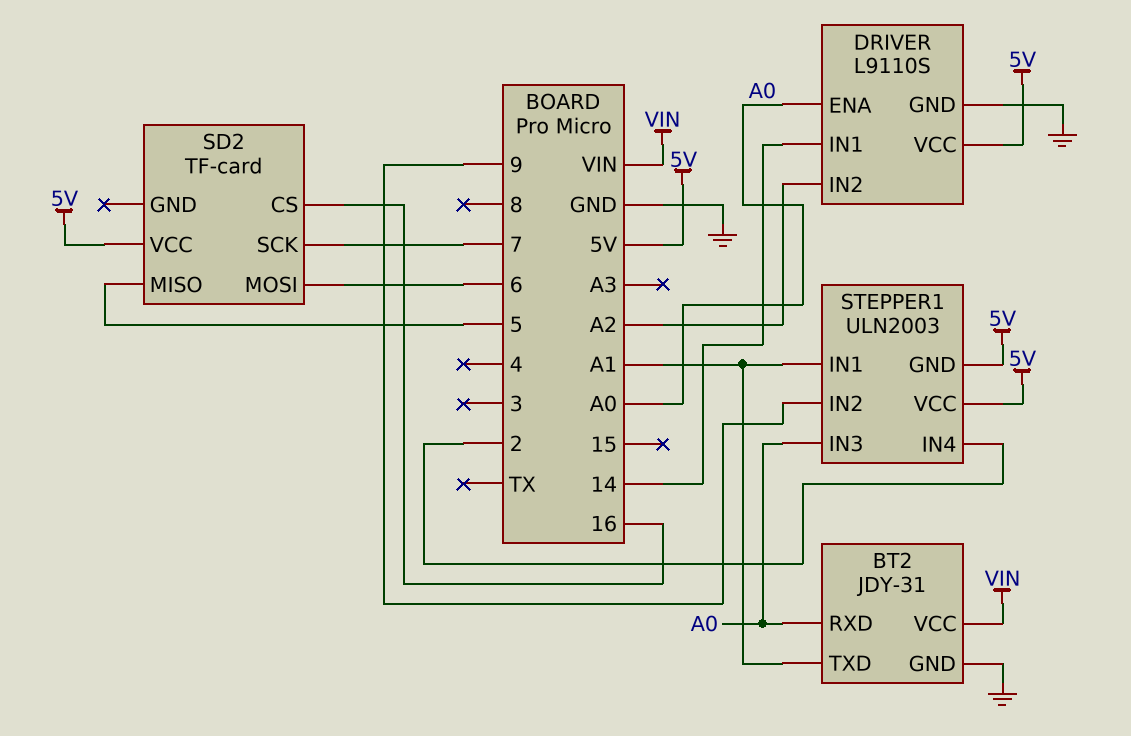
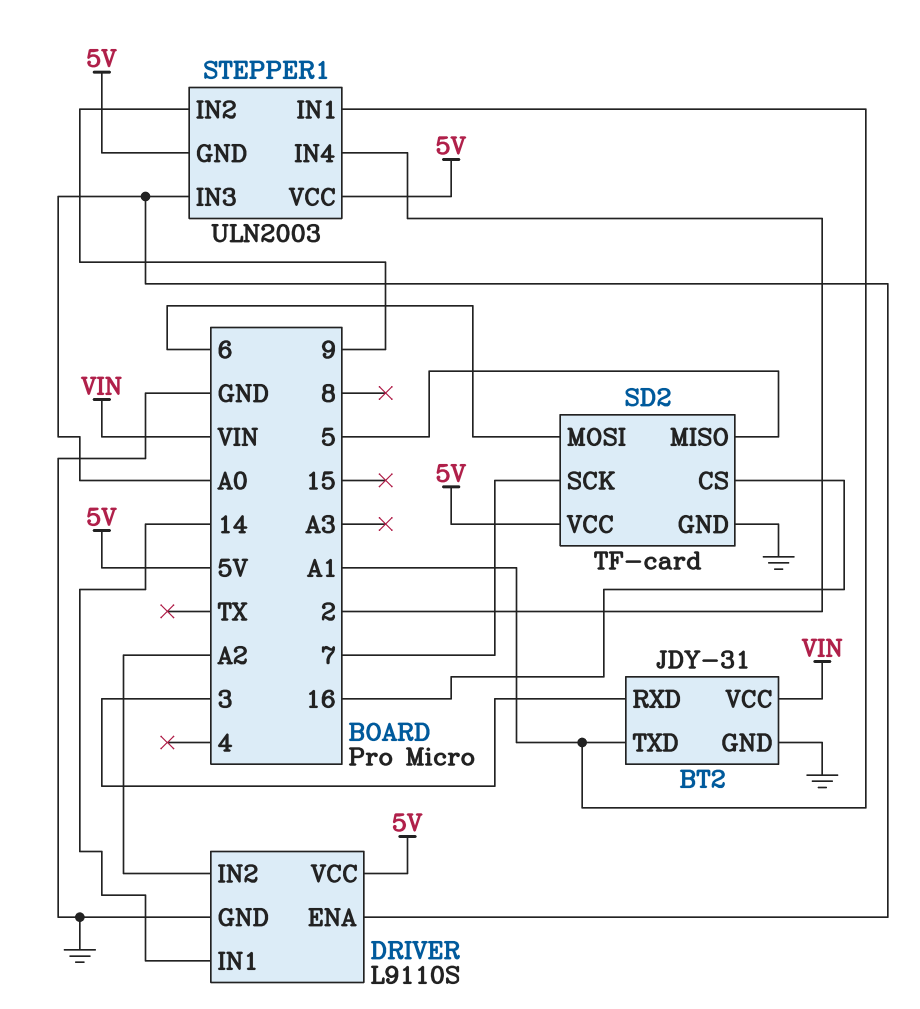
BT2 pin RXD: A0 -> 3
SD2 pin GND: none -> GND

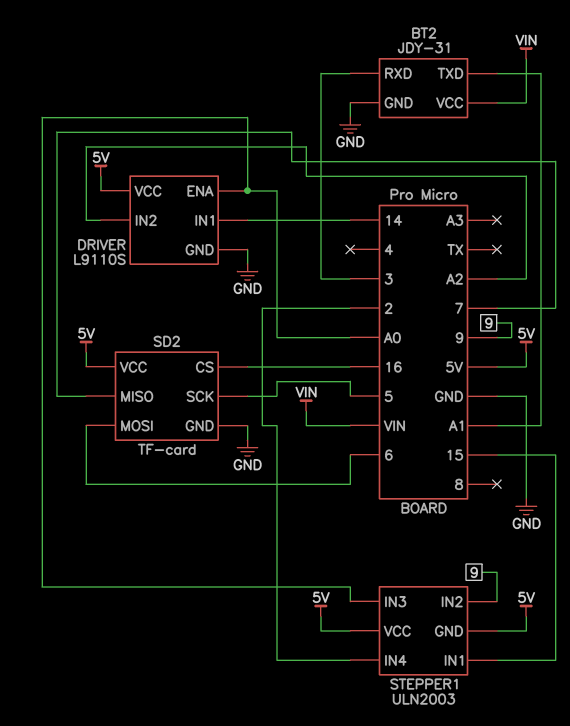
SD2 pin MISO: 5 -> 7
SD2 pin SCK: 7 -> 5
STEPPER1 pin IN1: A1 -> 15

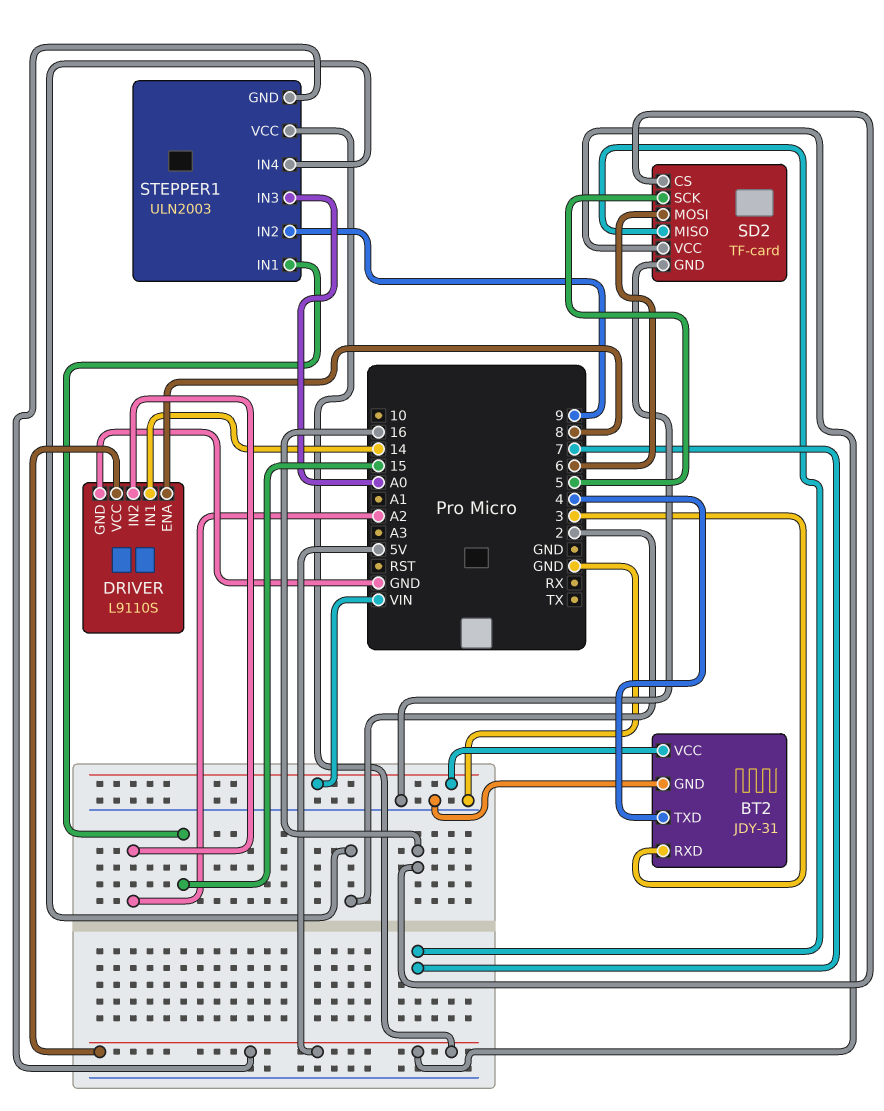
BT2 pin TXD: A1 -> 4
DRIVER pin ENA: A0 -> 8

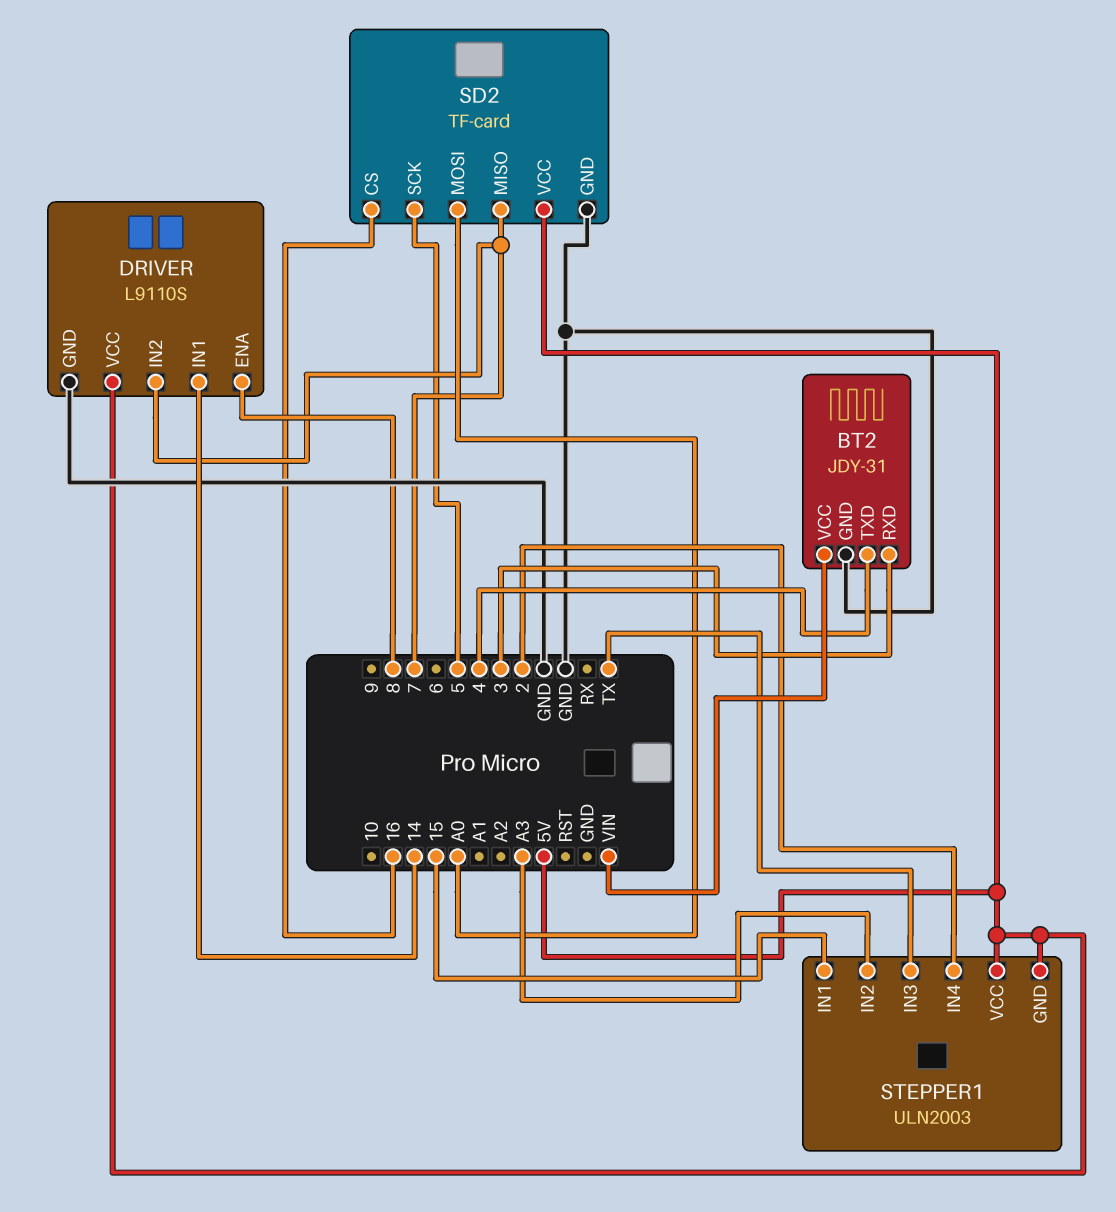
DRIVER pin IN2: A2 -> 7
SD2 pin MOSI: 6 -> A0
STEPPER1 pin IN2: 9 -> A3
STEPPER1 pin IN3: A0 -> TX

